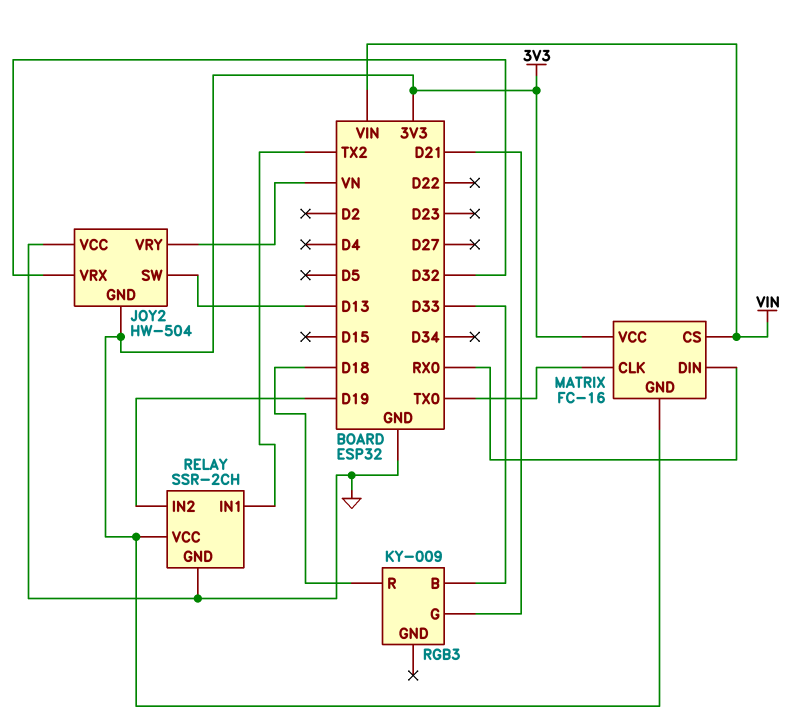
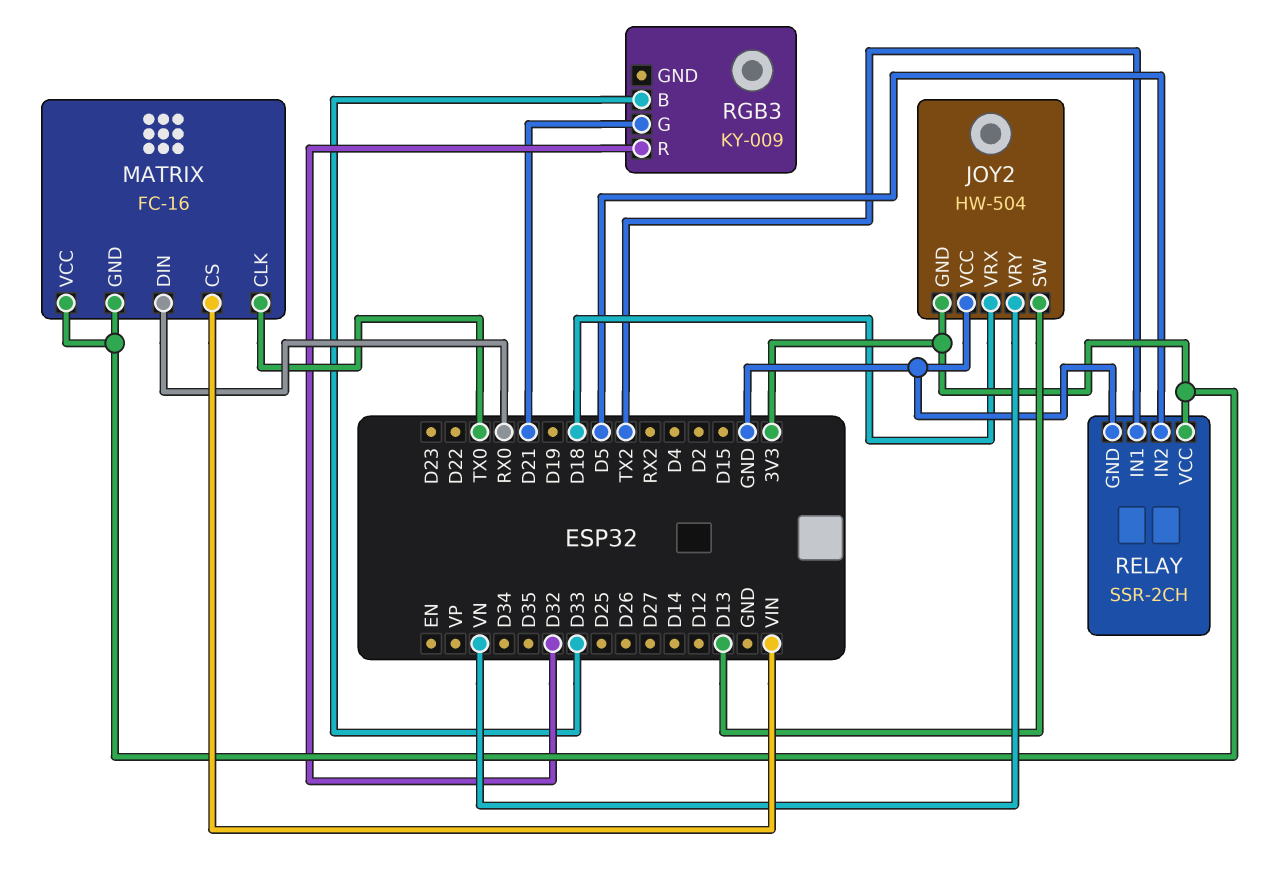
JOY2 pin VRX: D32 -> D18
RELAY pin IN2: D19 -> D5
RGB3 pin R: D18 -> D32

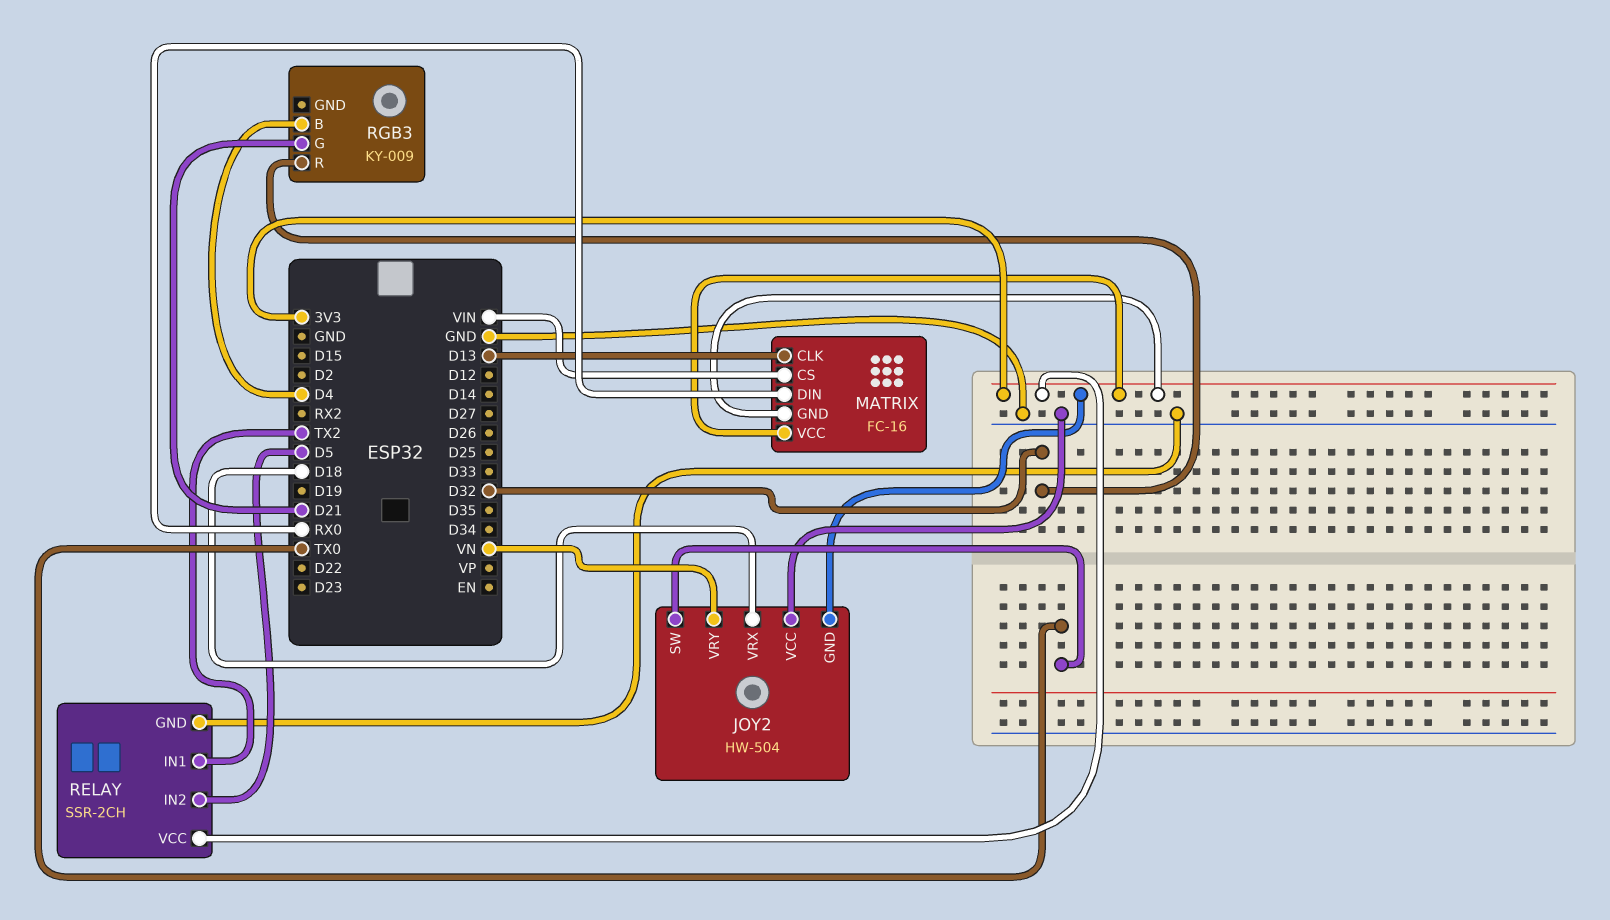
JOY2 pin SW: D13 -> TX0
MATRIX pin CLK: TX0 -> D13
RGB3 pin B: D33 -> D4

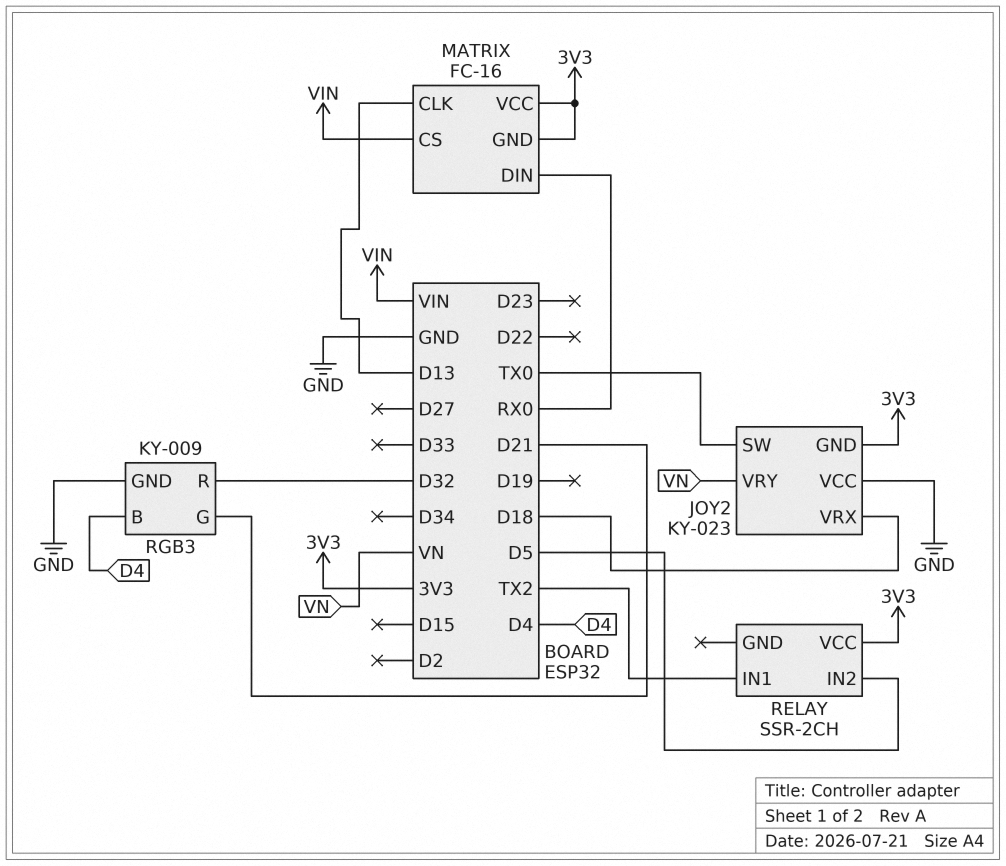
JOY2: HW-504 -> KY-023
RELAY pin GND: GND -> none
RGB3 pin GND: none -> GND

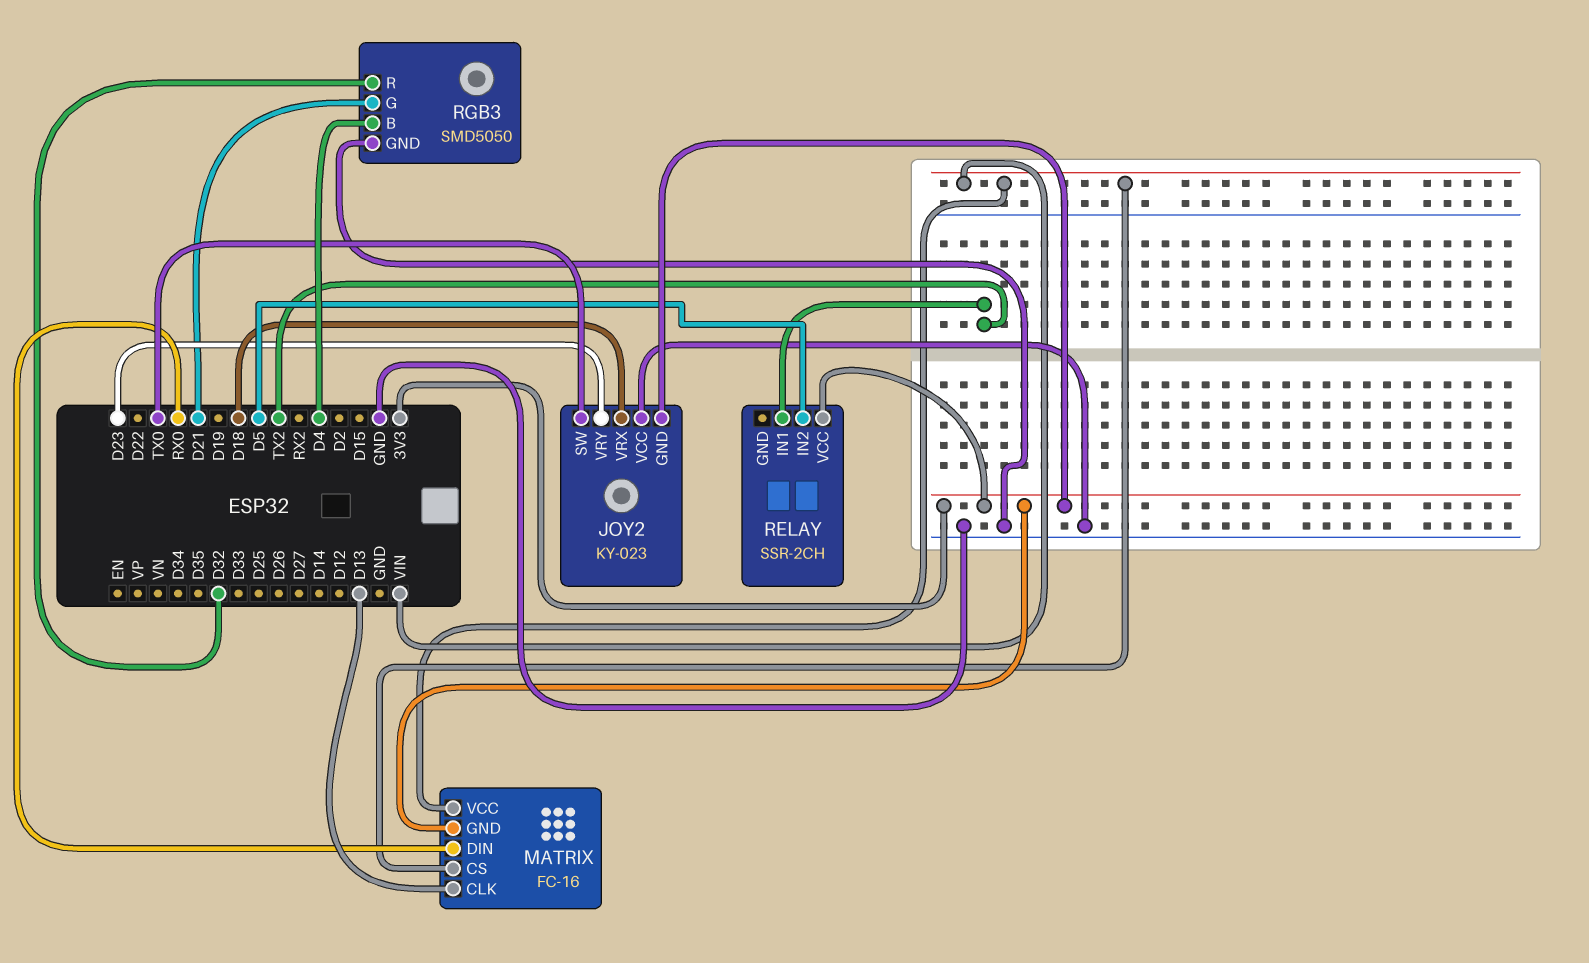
JOY2 pin VRY: VN -> D23
MATRIX pin VCC: 3V3 -> VIN
RGB3: KY-009 -> SMD5050

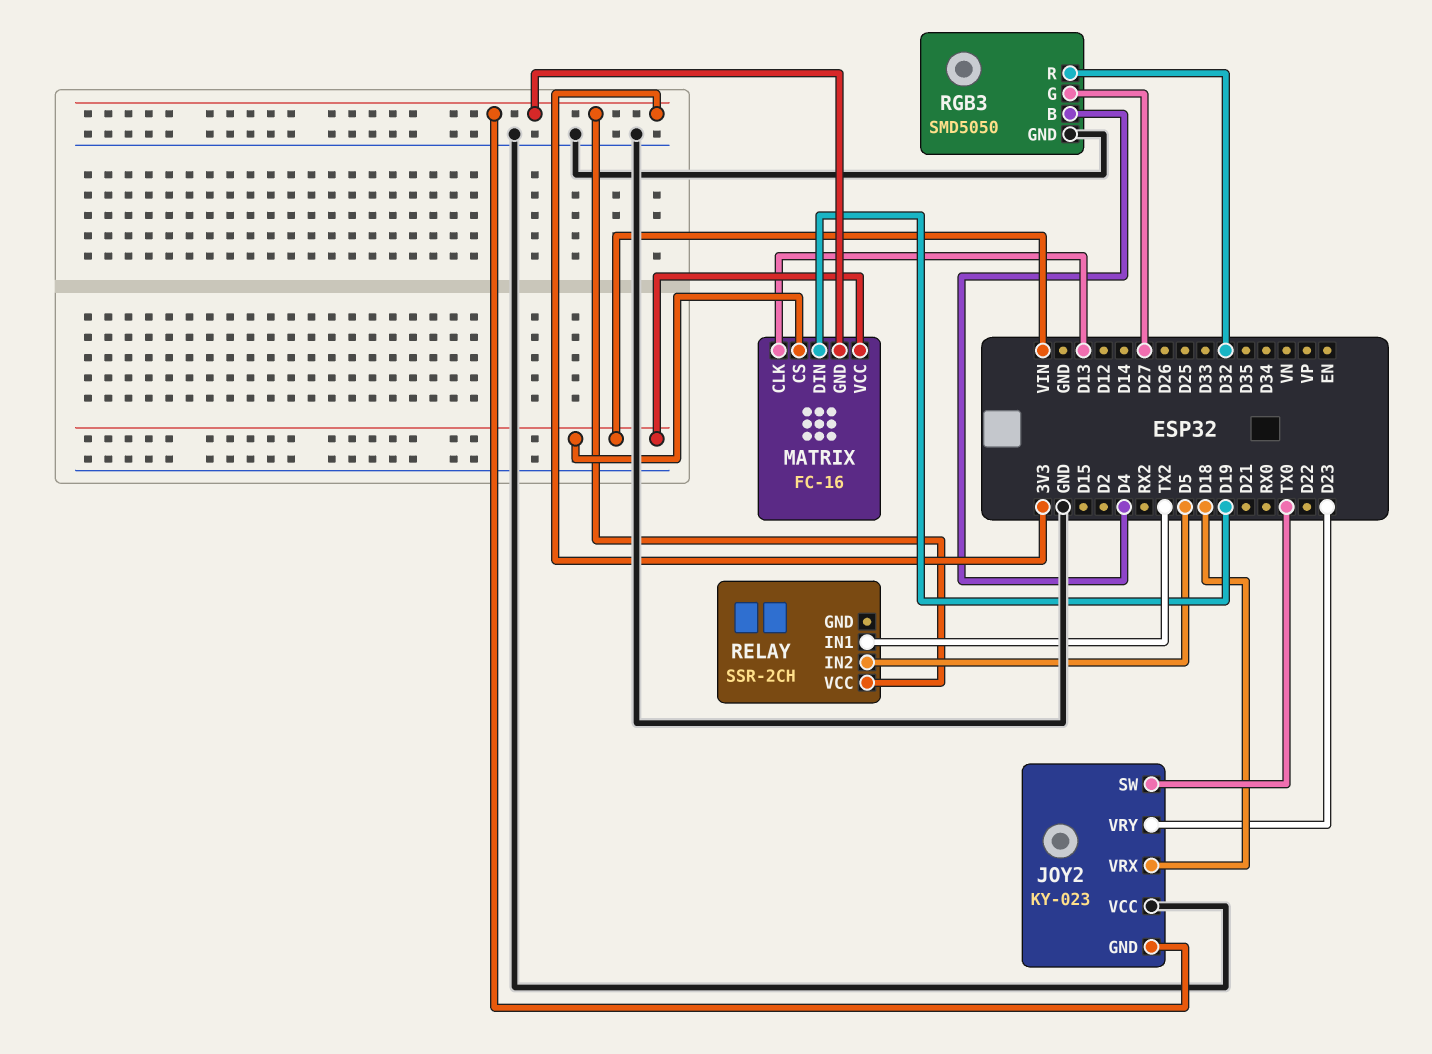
MATRIX pin DIN: RX0 -> D19
RGB3 pin G: D21 -> D27

